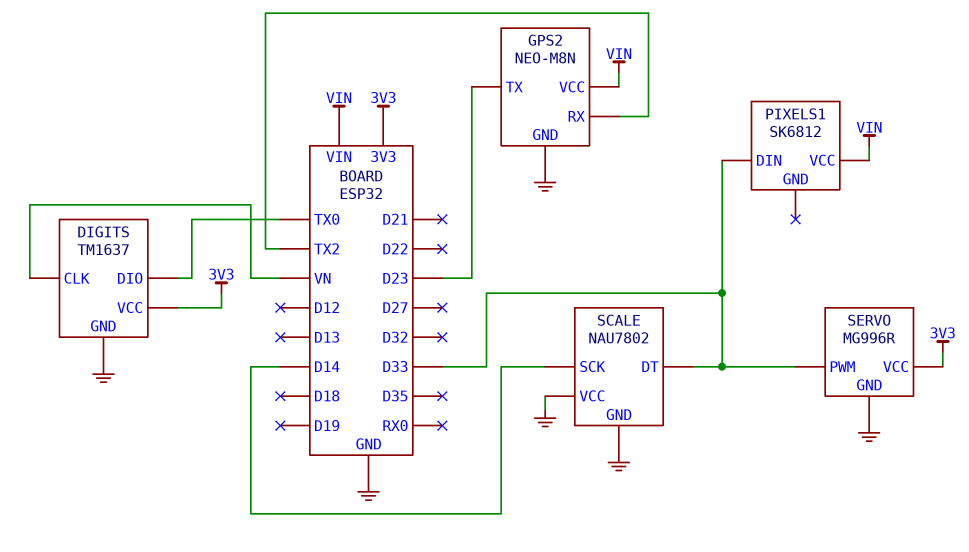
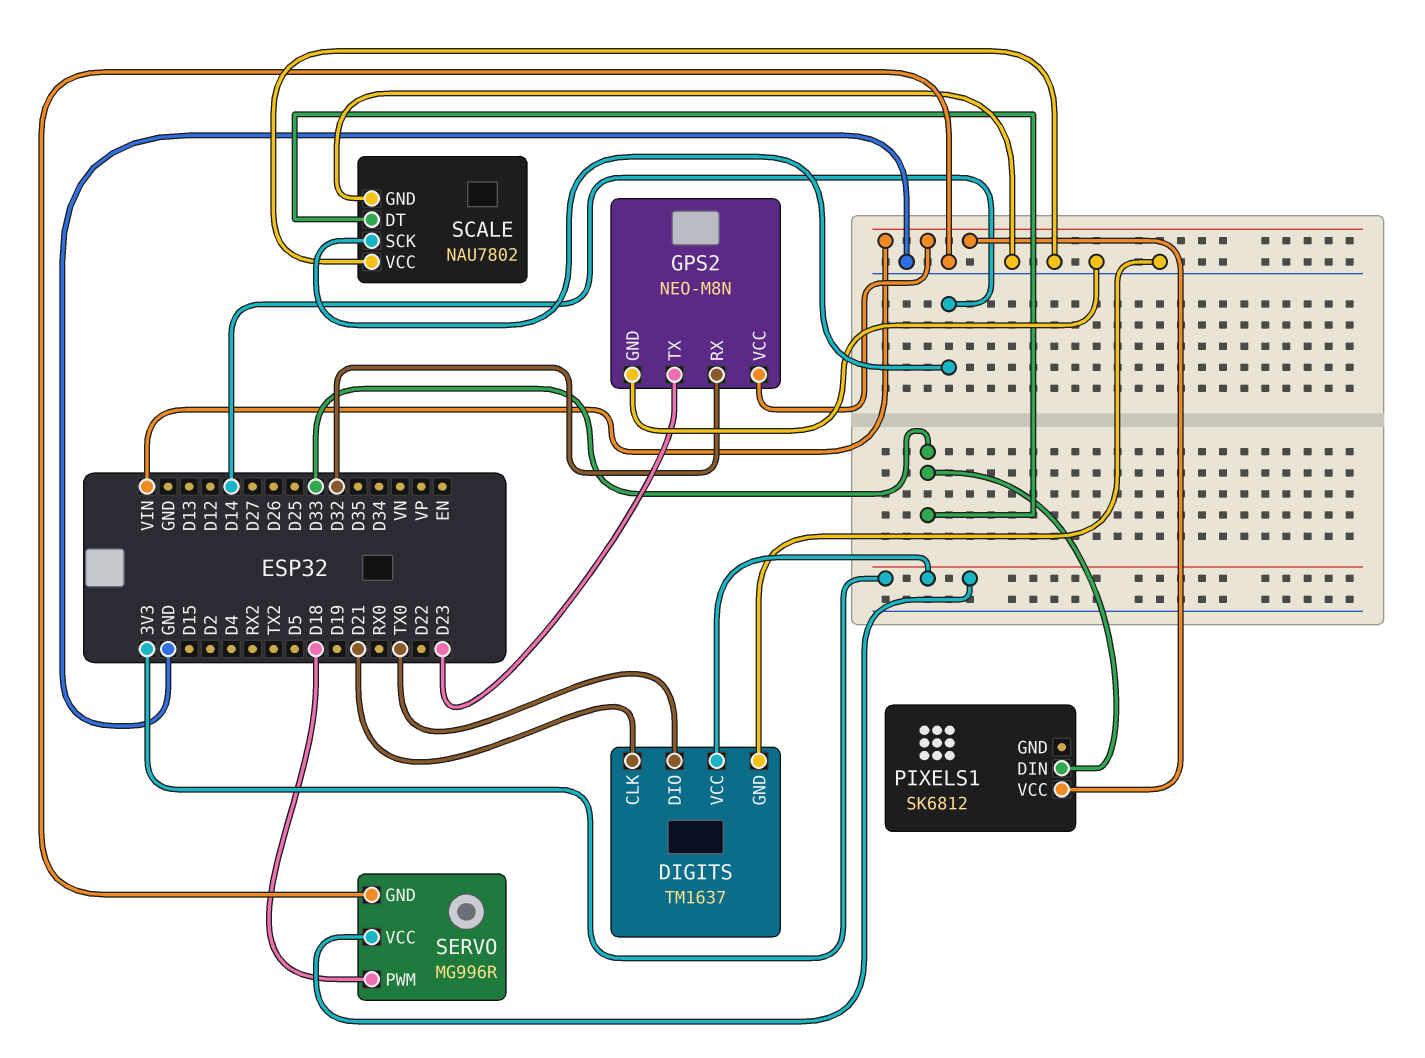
DIGITS pin CLK: VN -> D21
GPS2 pin RX: TX2 -> D32
SERVO pin PWM: D33 -> D18

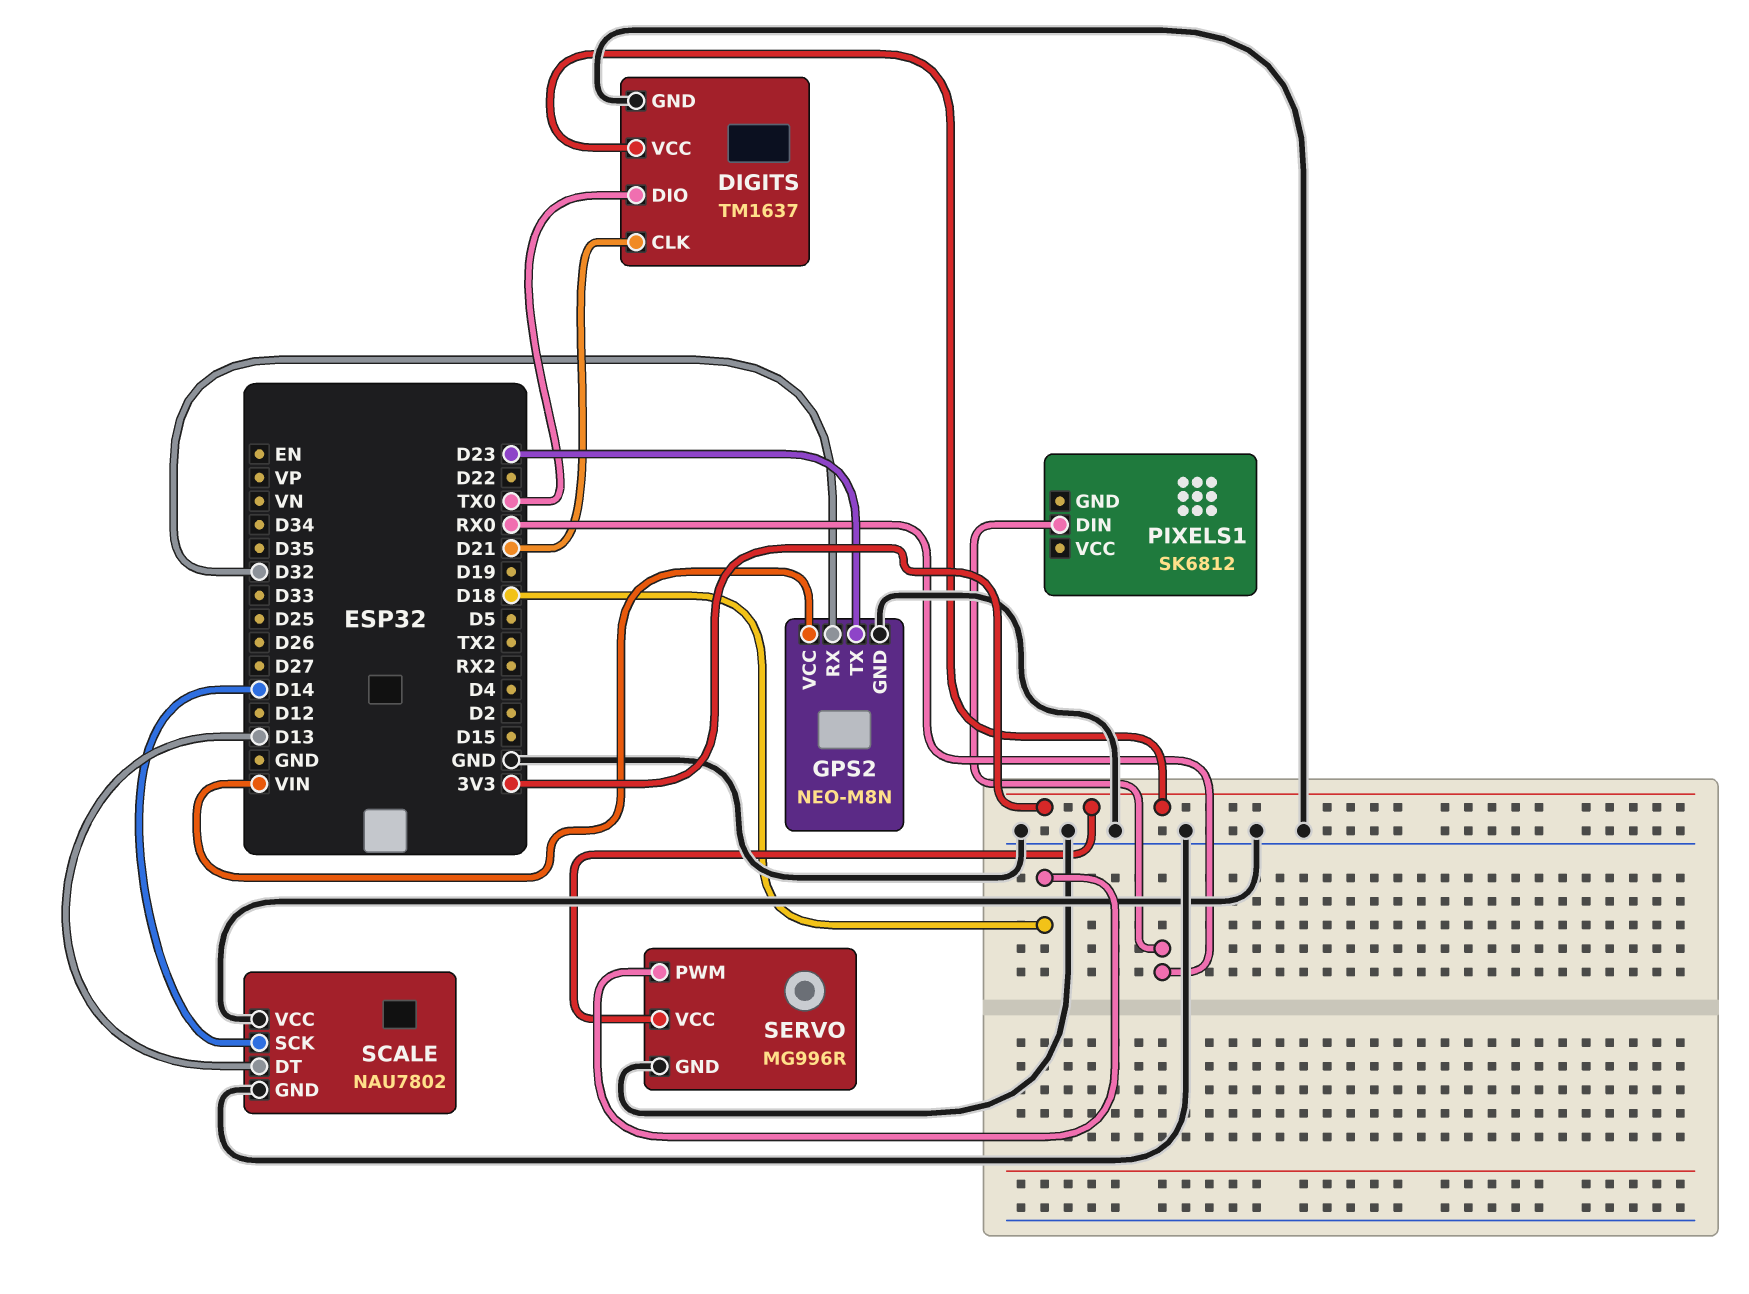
PIXELS1 pin DIN: D33 -> RX0
PIXELS1 pin VCC: VIN -> none
SCALE pin DT: D33 -> D13

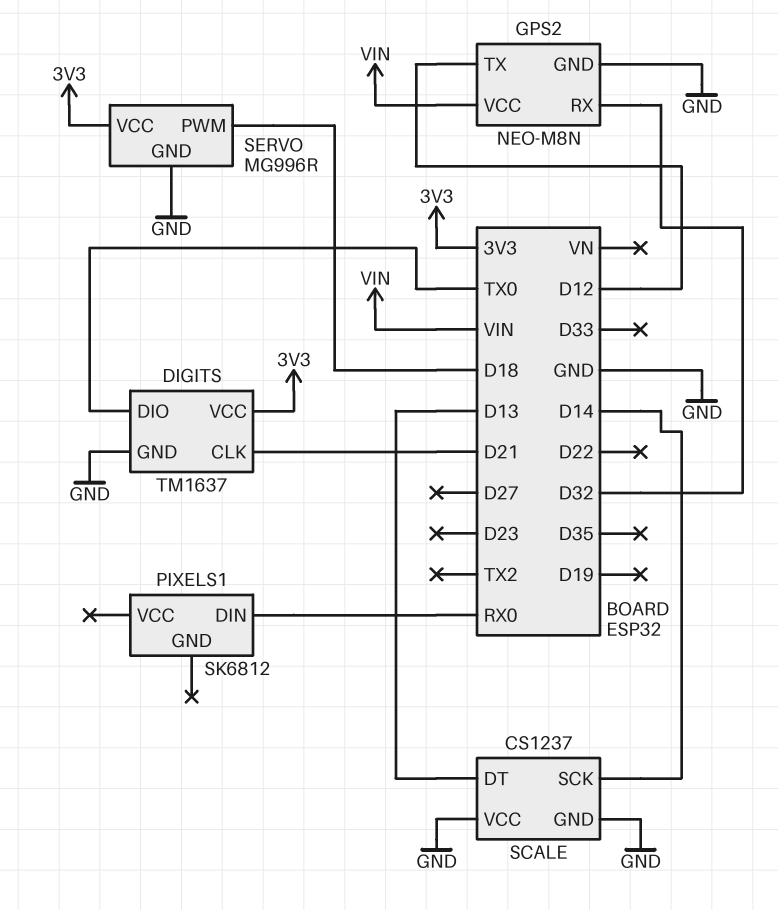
GPS2 pin TX: D23 -> D12
SCALE: NAU7802 -> CS1237

